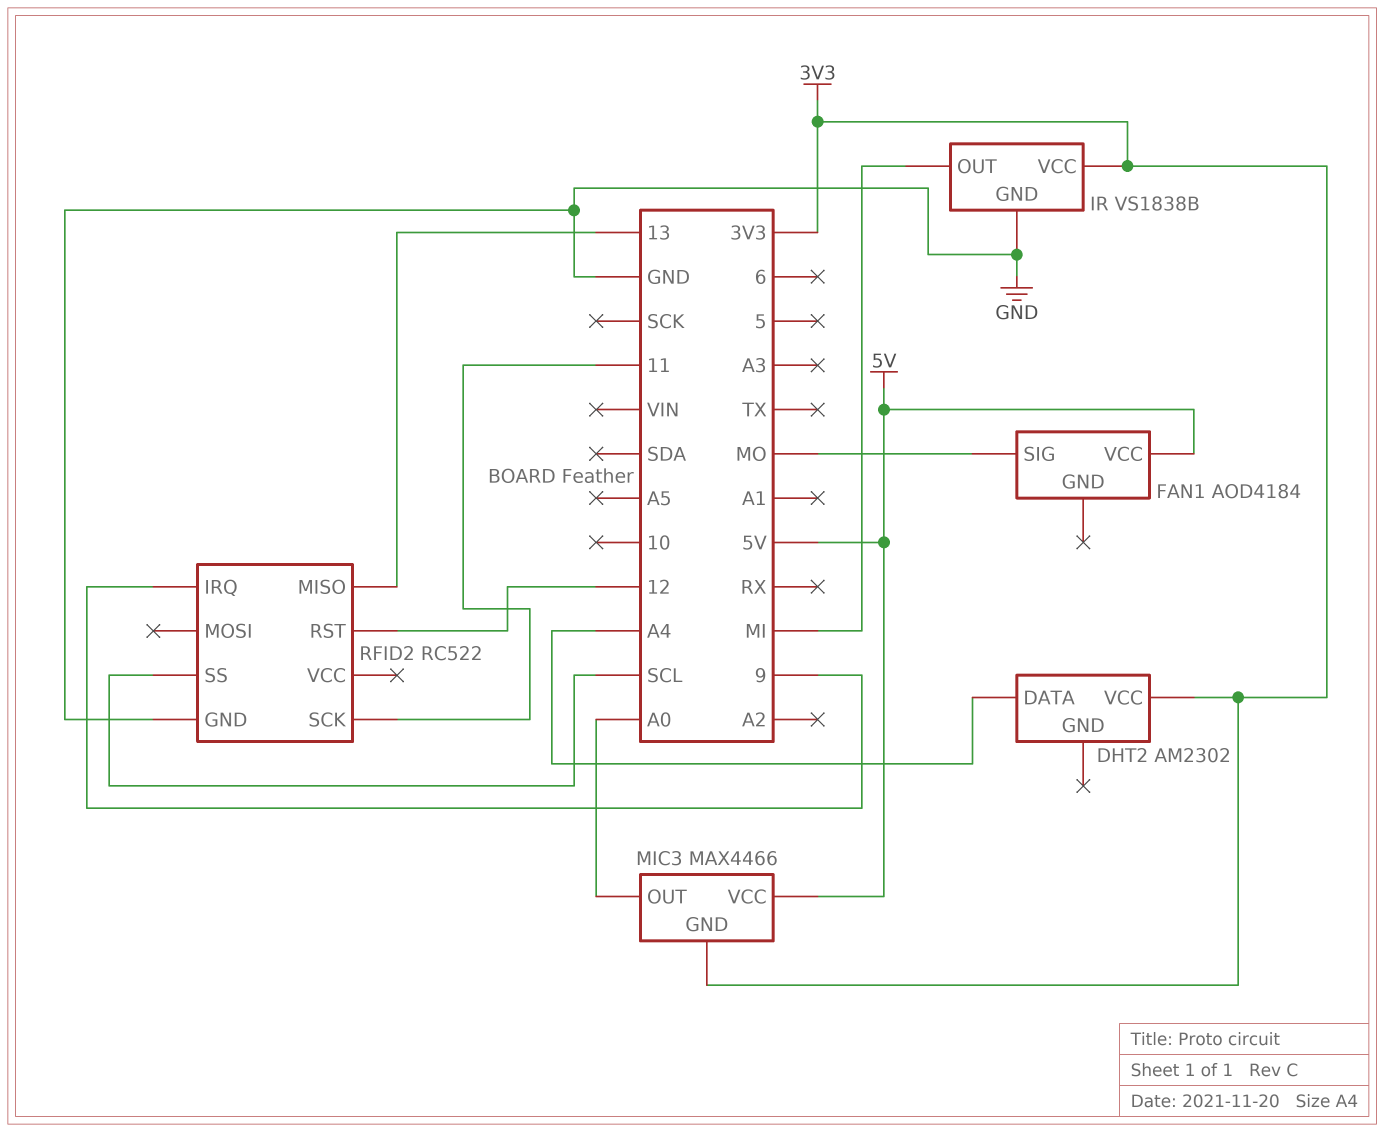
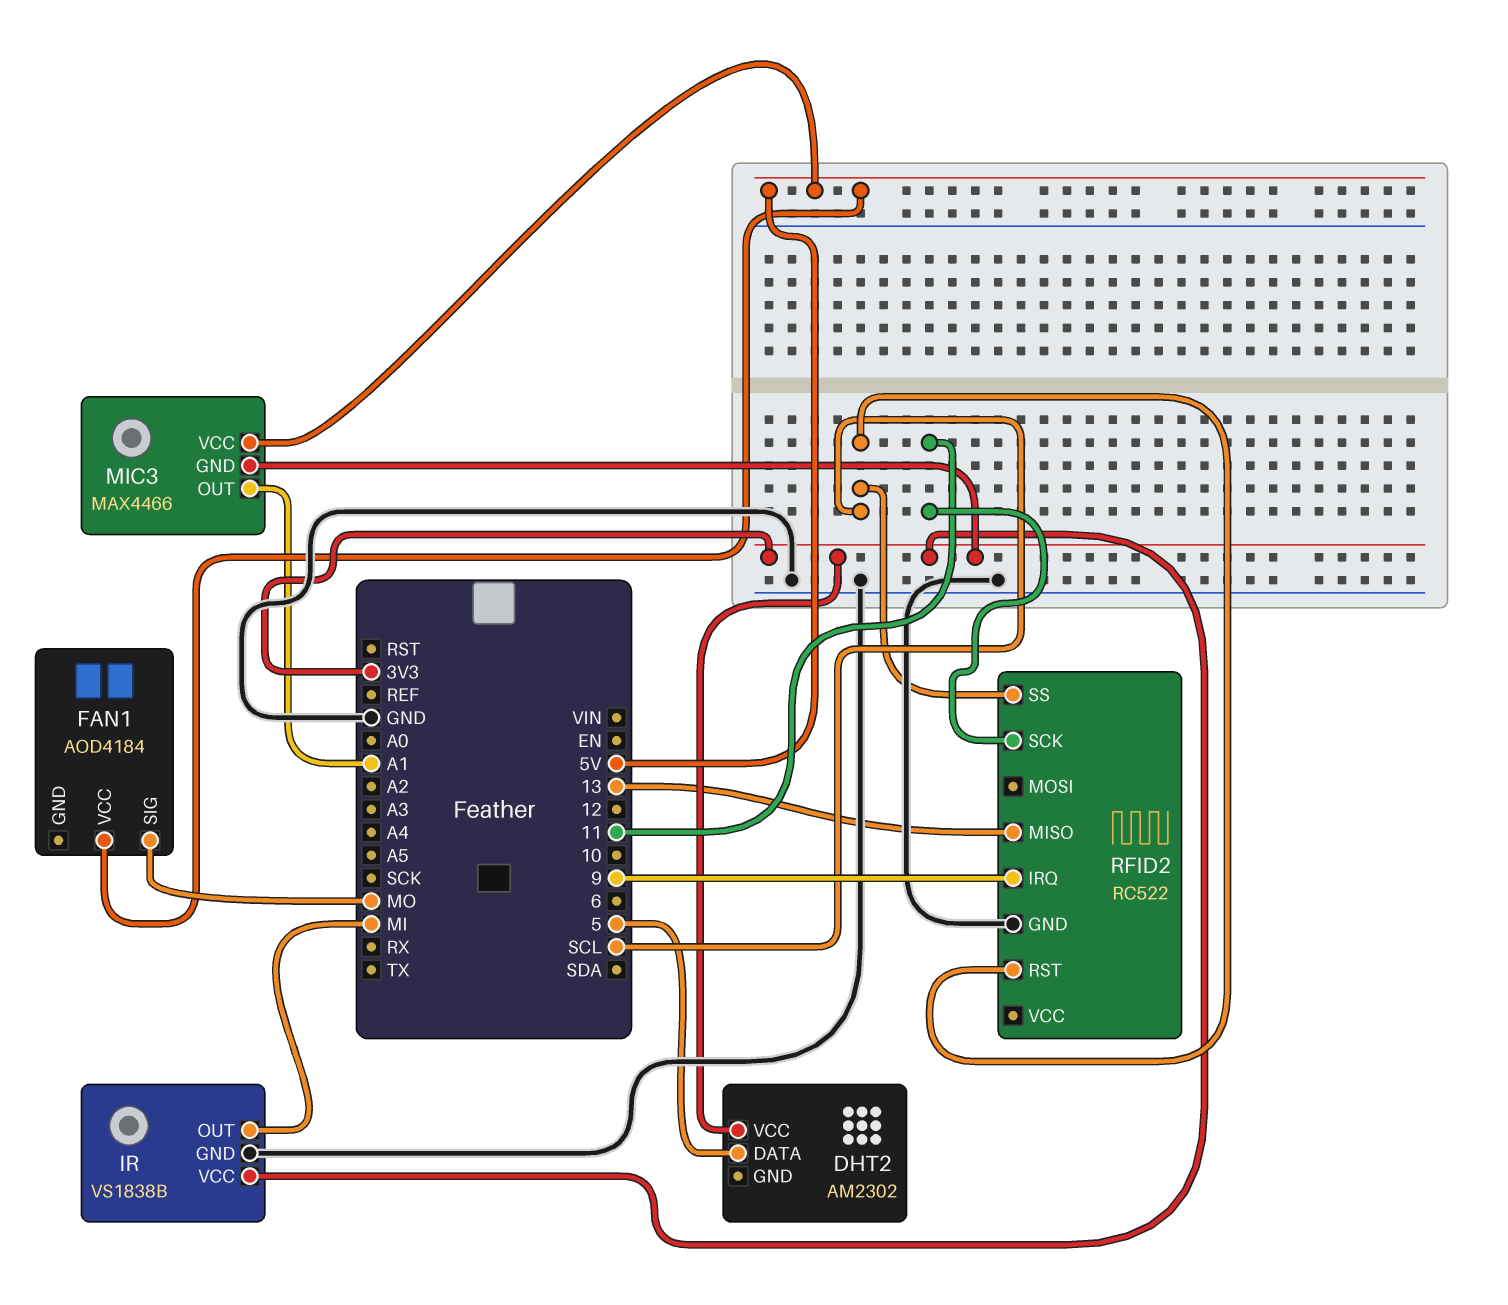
DHT2 pin DATA: A4 -> 5
MIC3 pin OUT: A0 -> A1
RFID2 pin RST: 12 -> SCL

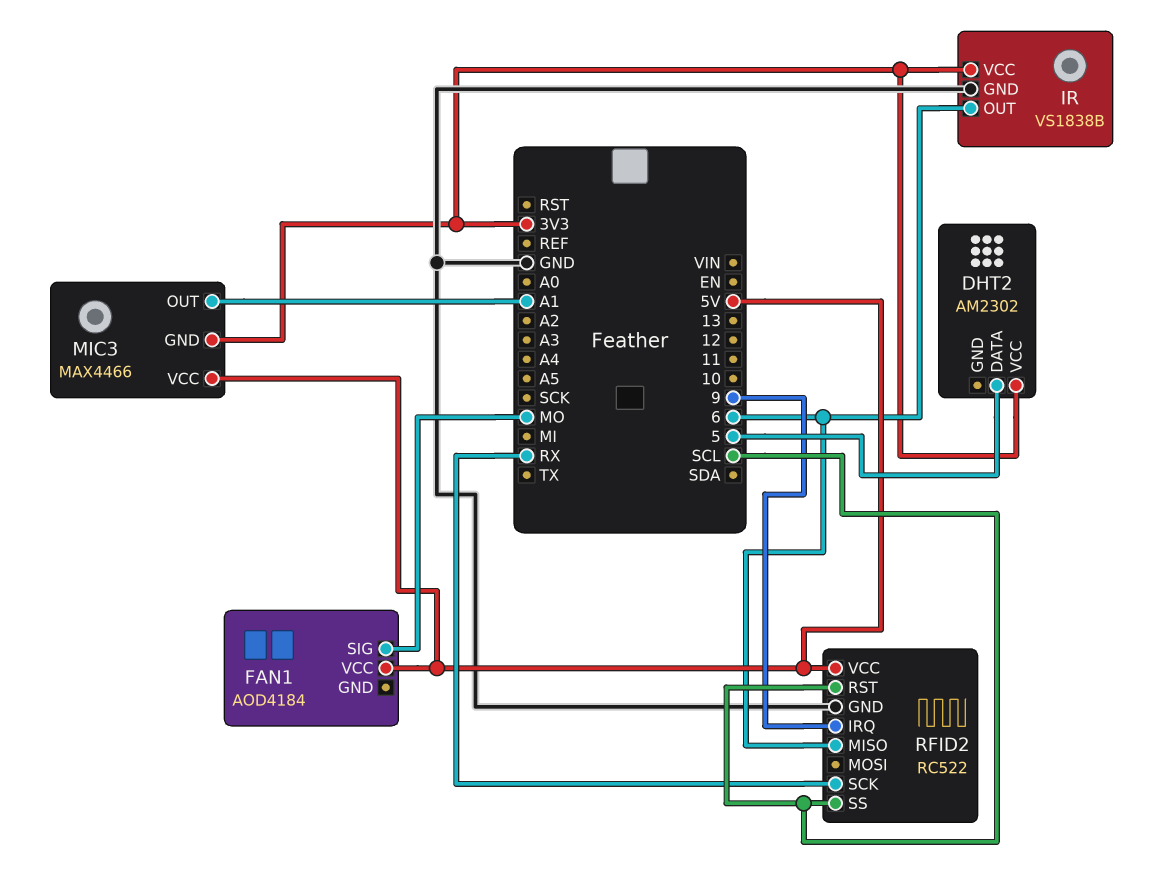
IR pin OUT: MI -> 6
RFID2 pin MISO: 13 -> 6
RFID2 pin SCK: 11 -> RX
RFID2 pin VCC: none -> 5V

